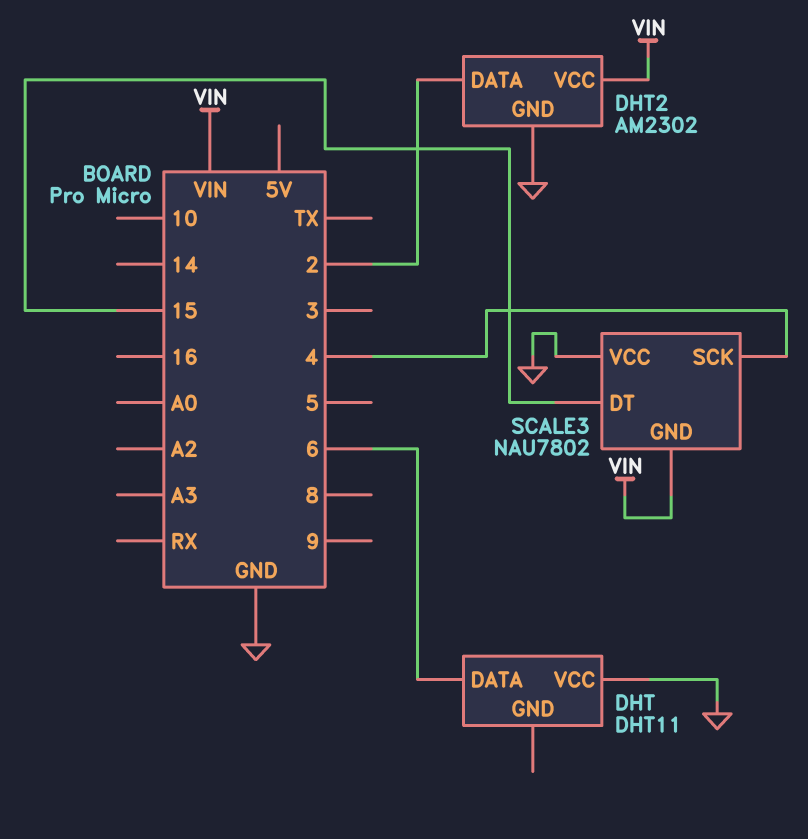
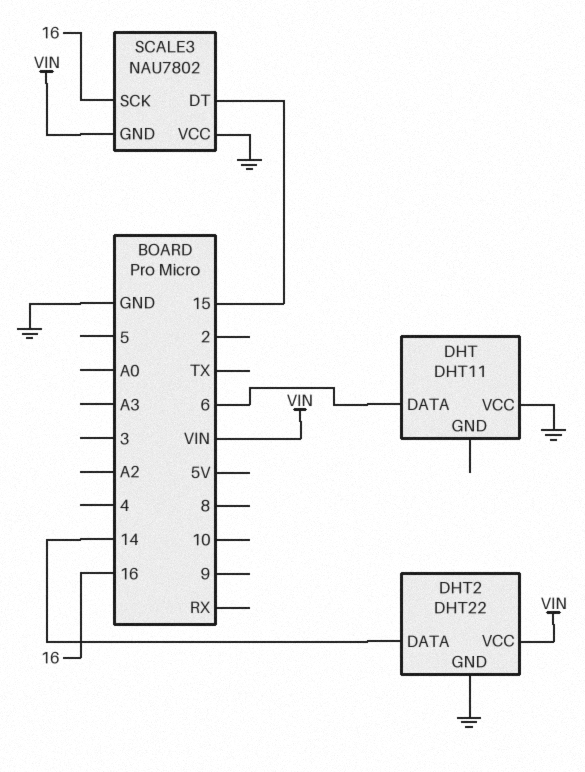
DHT2: AM2302 -> DHT22
DHT2 pin DATA: 2 -> 14
SCALE3 pin SCK: 4 -> 16

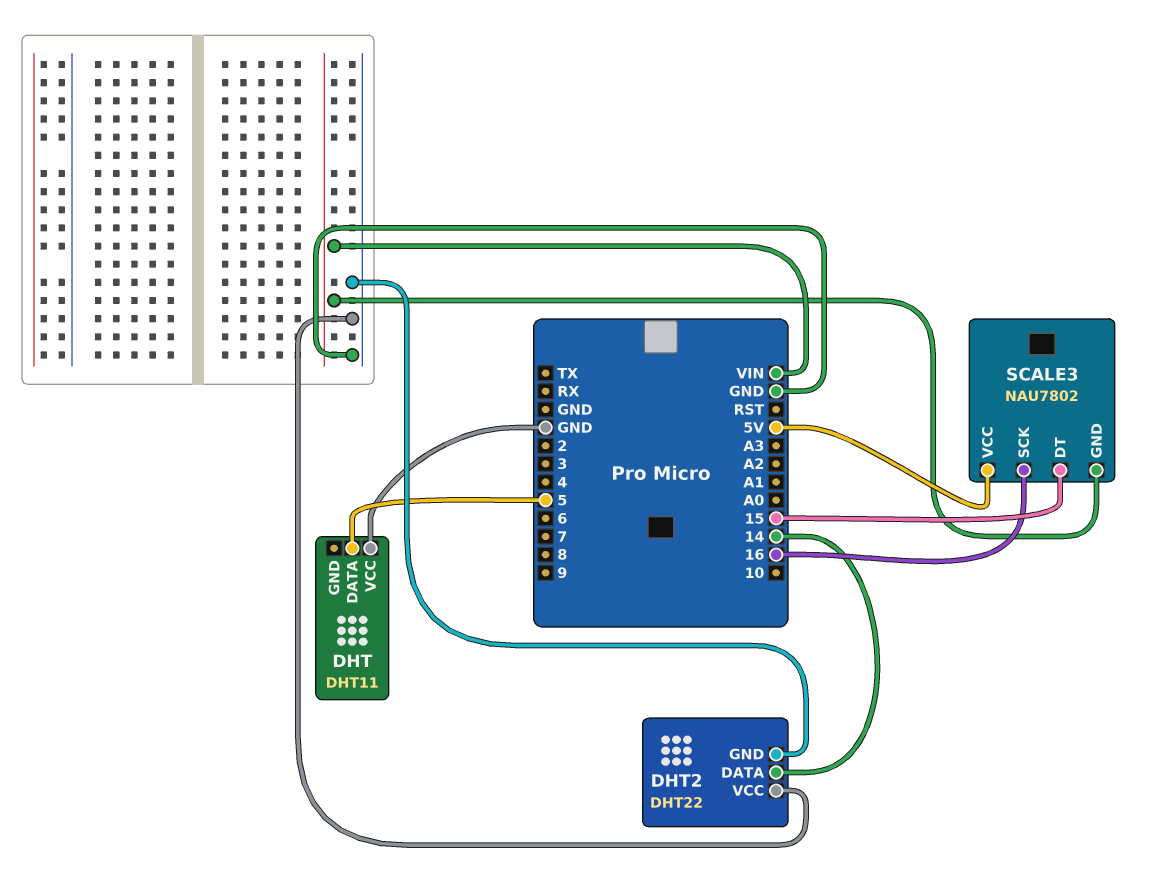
DHT pin DATA: 6 -> 5
DHT2 pin VCC: VIN -> GND
SCALE3 pin VCC: GND -> 5V

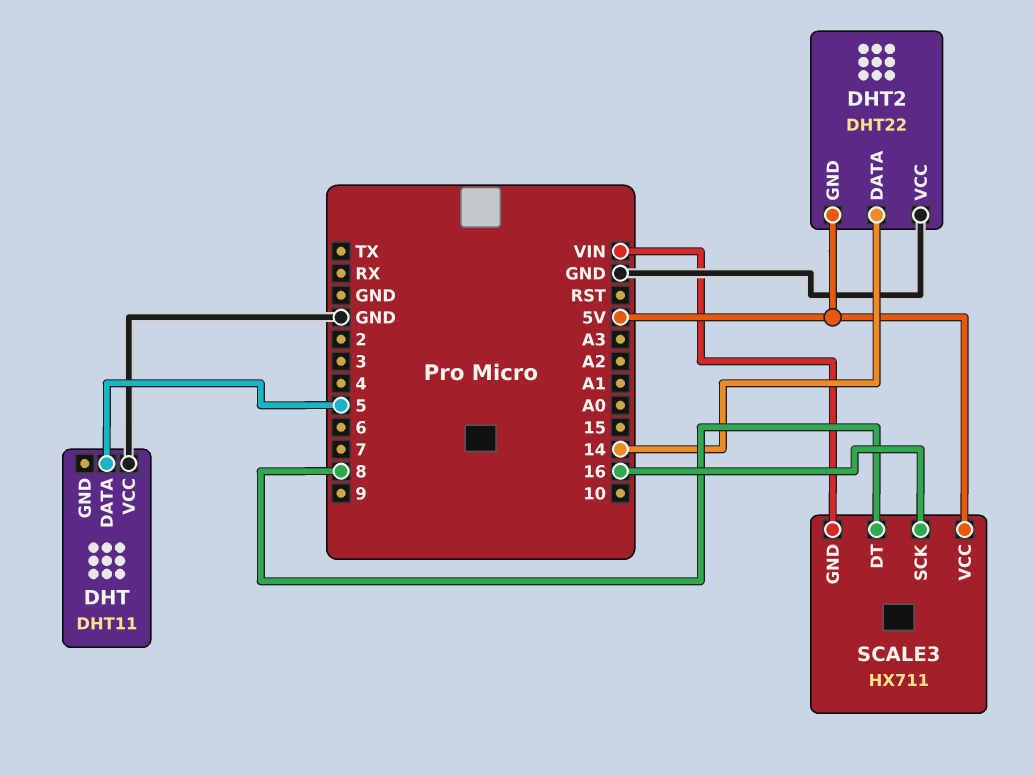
DHT2 pin GND: GND -> 5V
SCALE3: NAU7802 -> HX711
SCALE3 pin DT: 15 -> 8

